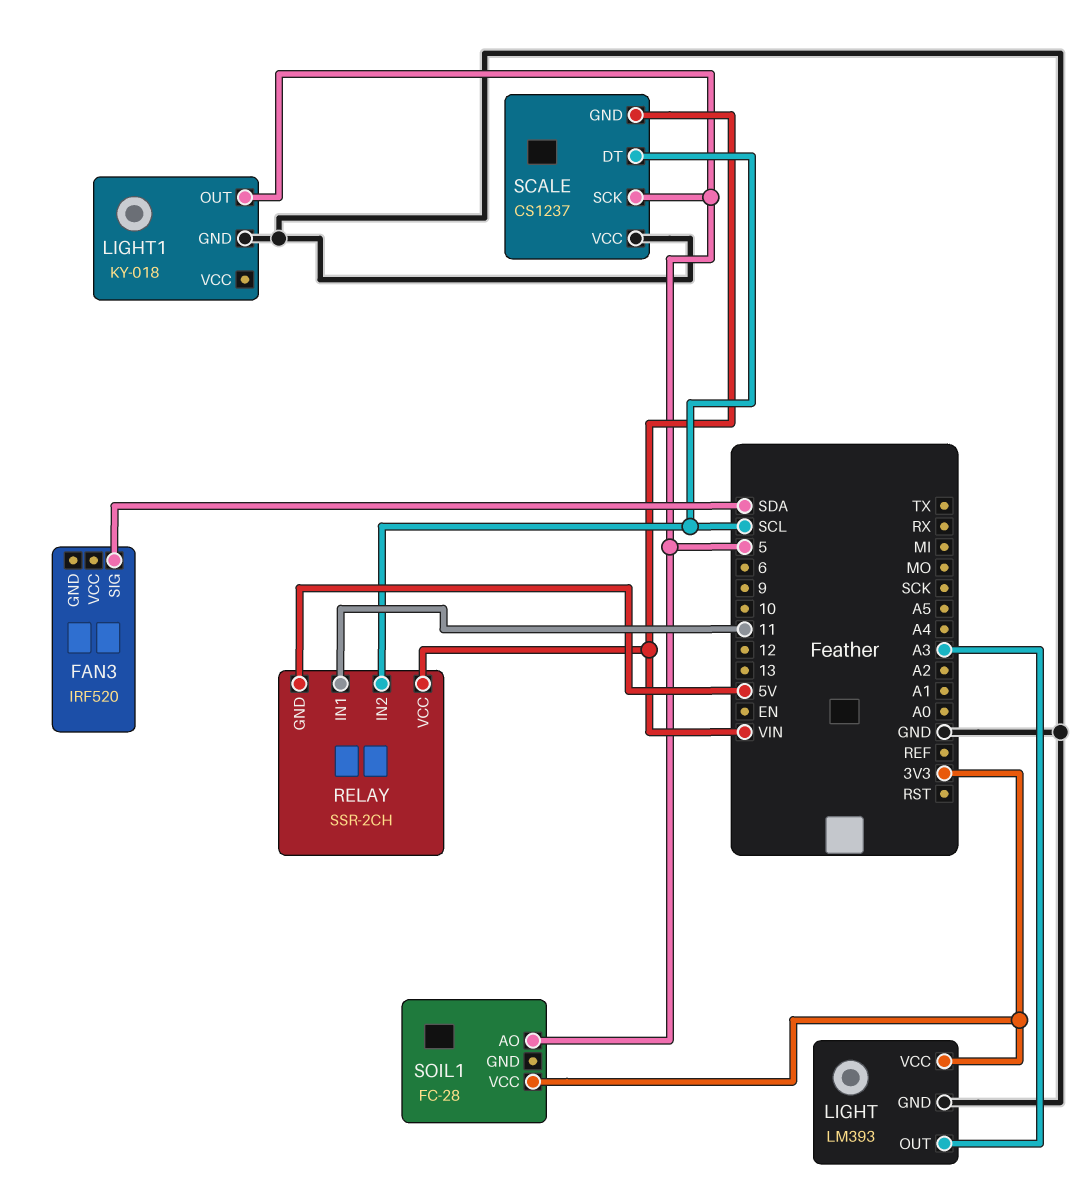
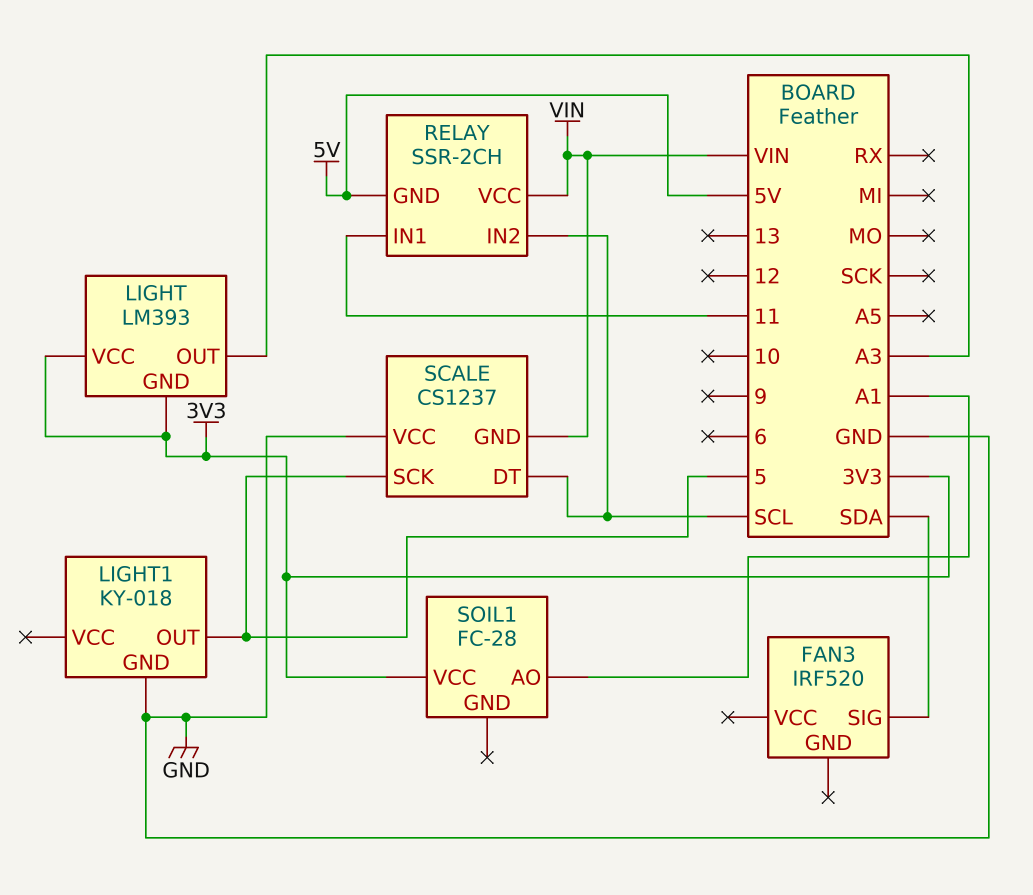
LIGHT pin GND: GND -> 3V3
SOIL1 pin AO: 5 -> A1

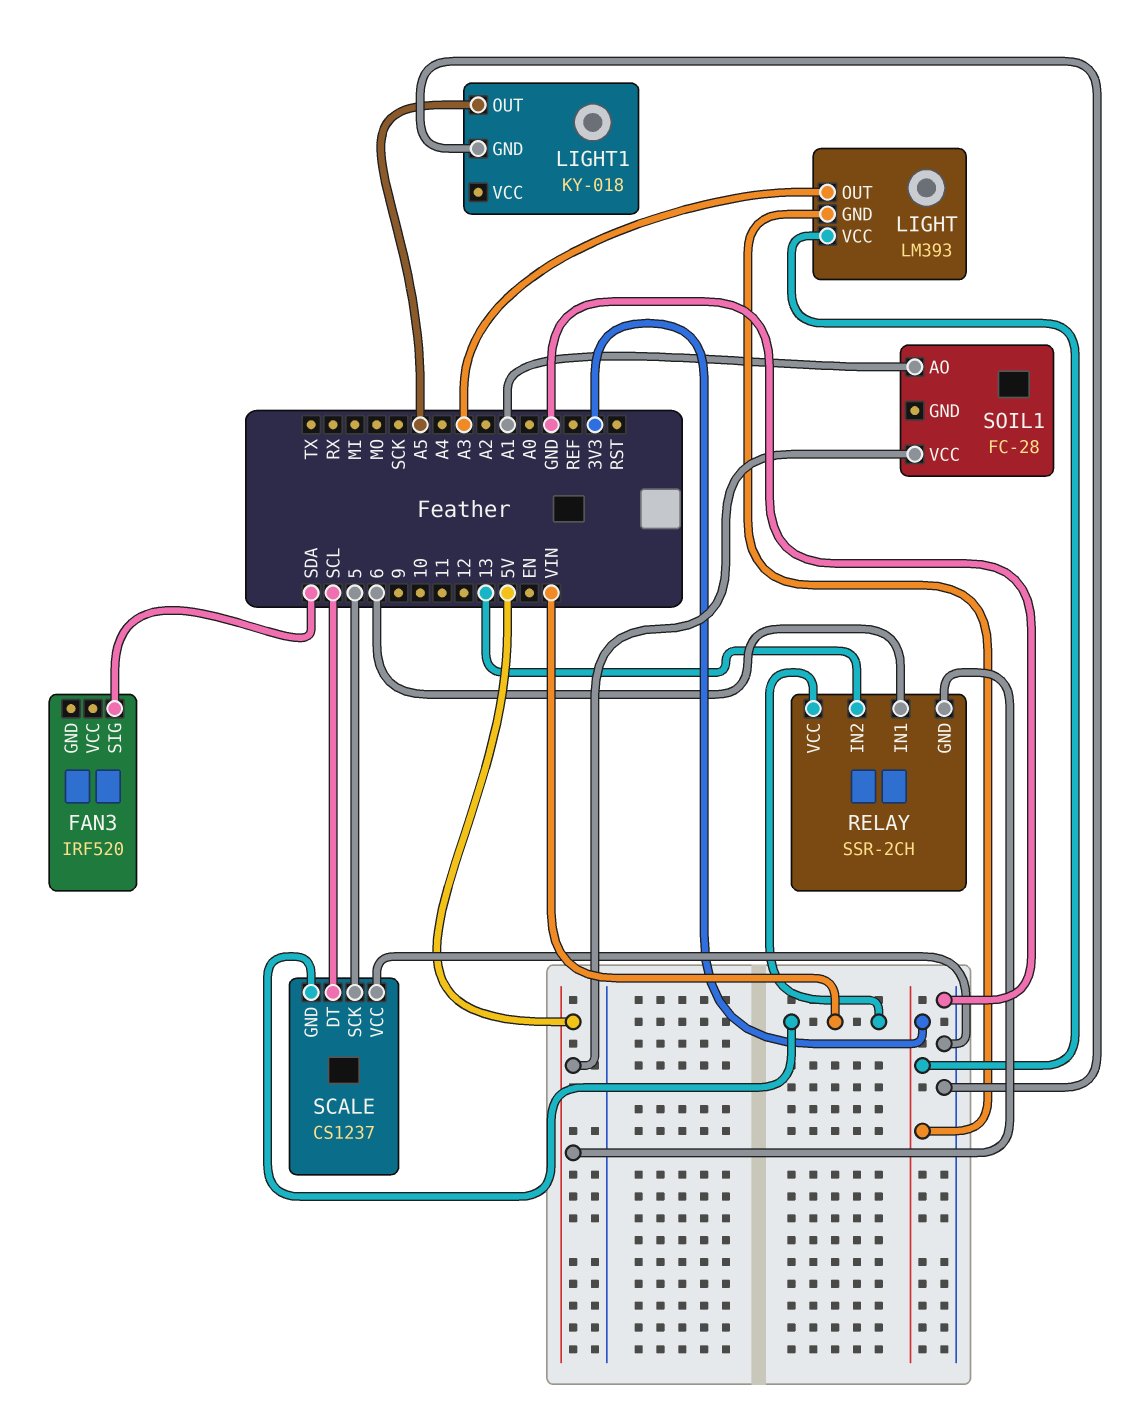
LIGHT1 pin OUT: 5 -> A5
RELAY pin IN1: 11 -> 6
RELAY pin IN2: SCL -> 13
SOIL1 pin VCC: 3V3 -> 5V

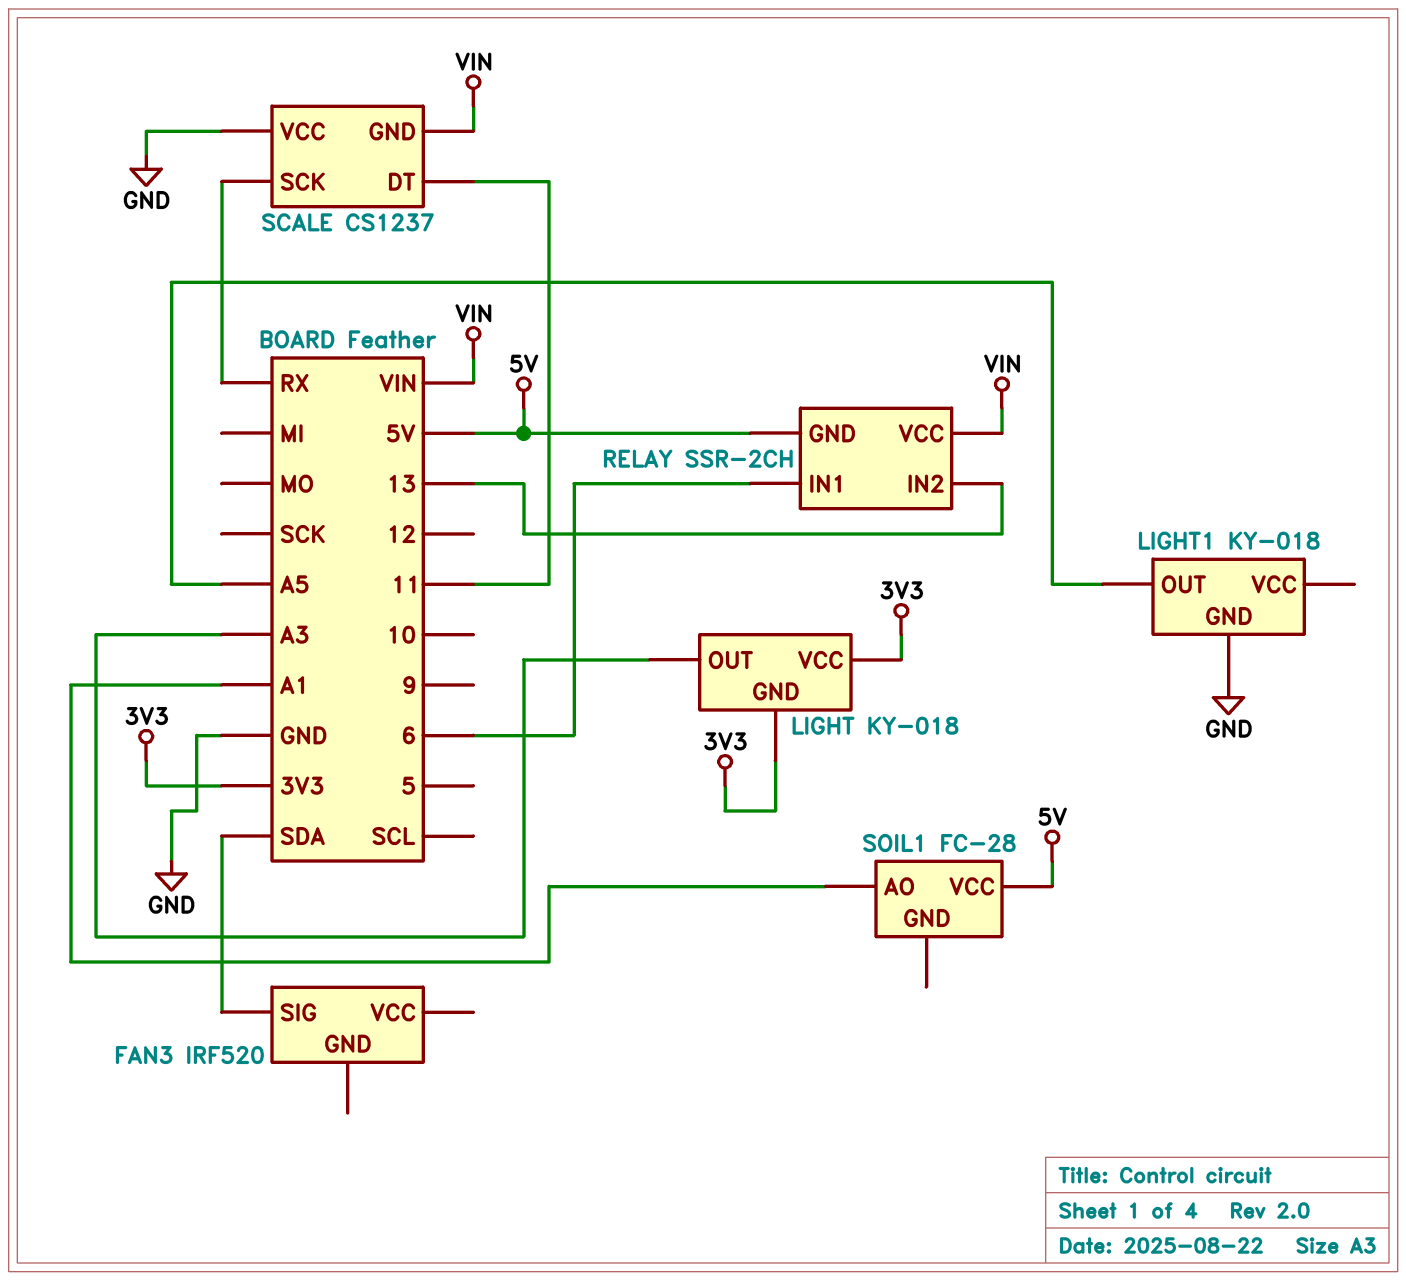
LIGHT: LM393 -> KY-018
SCALE pin DT: SCL -> 11
SCALE pin SCK: 5 -> RX

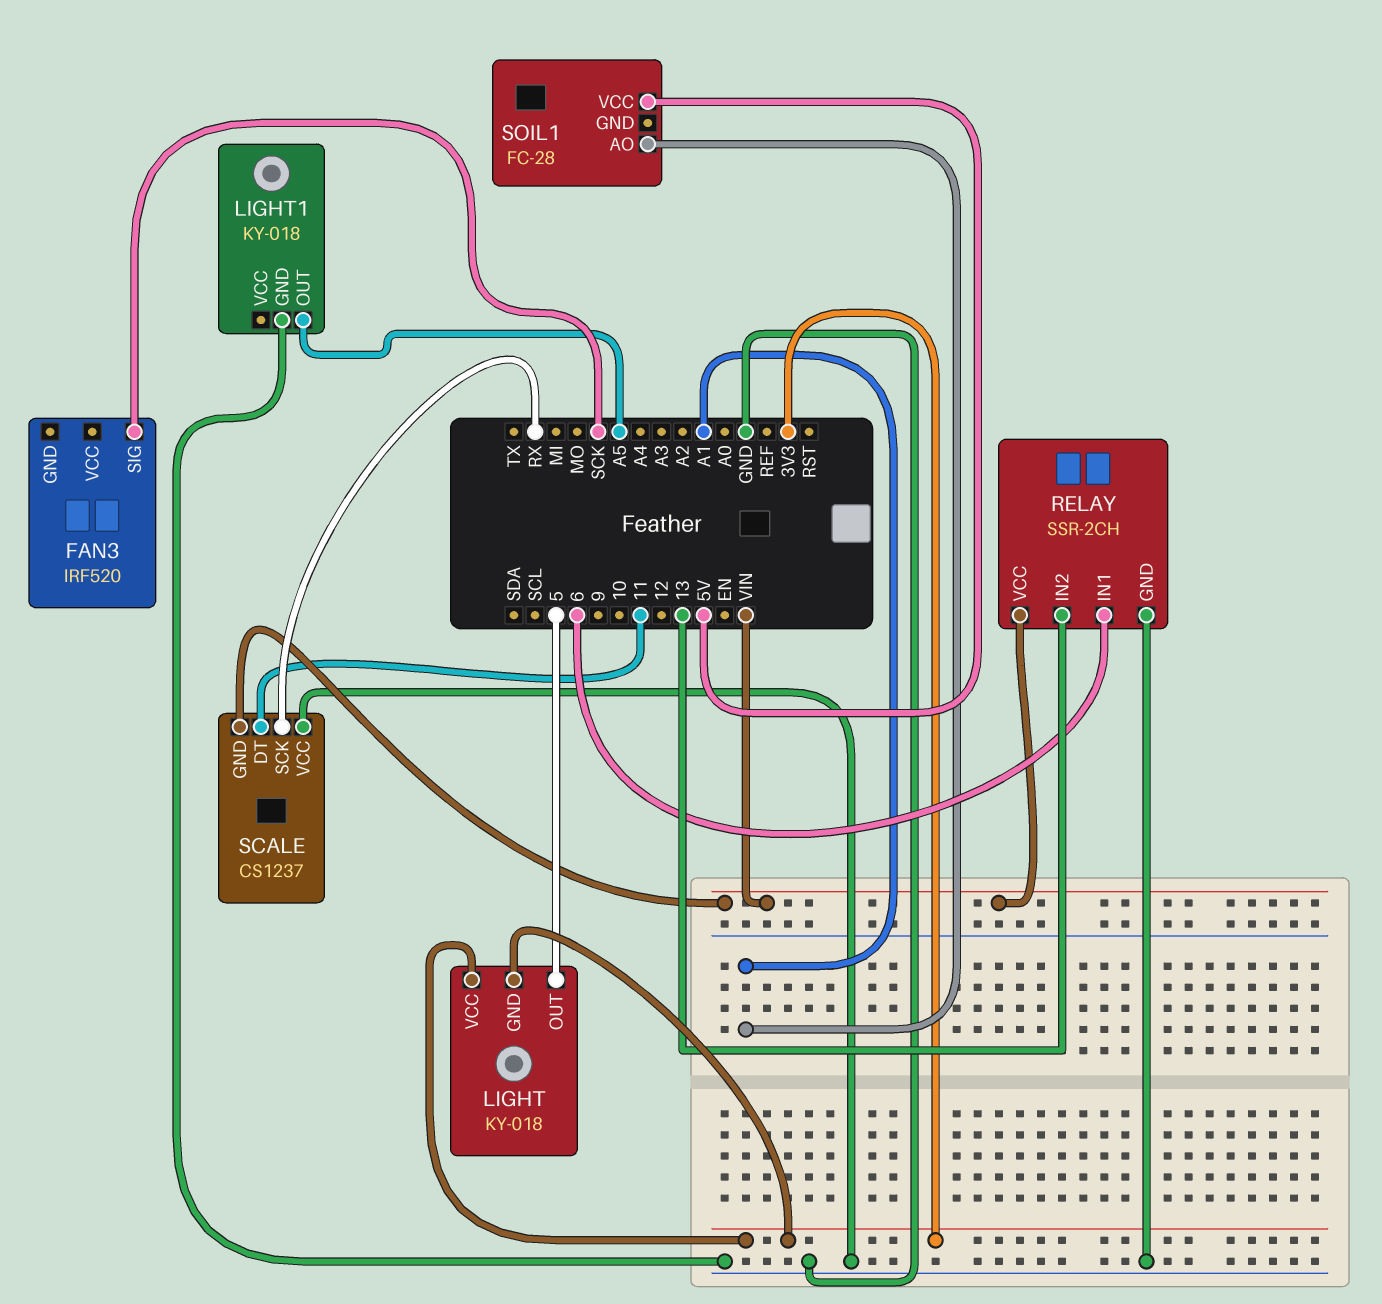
FAN3 pin SIG: SDA -> SCK
LIGHT pin OUT: A3 -> 5
RELAY pin GND: 5V -> GND

